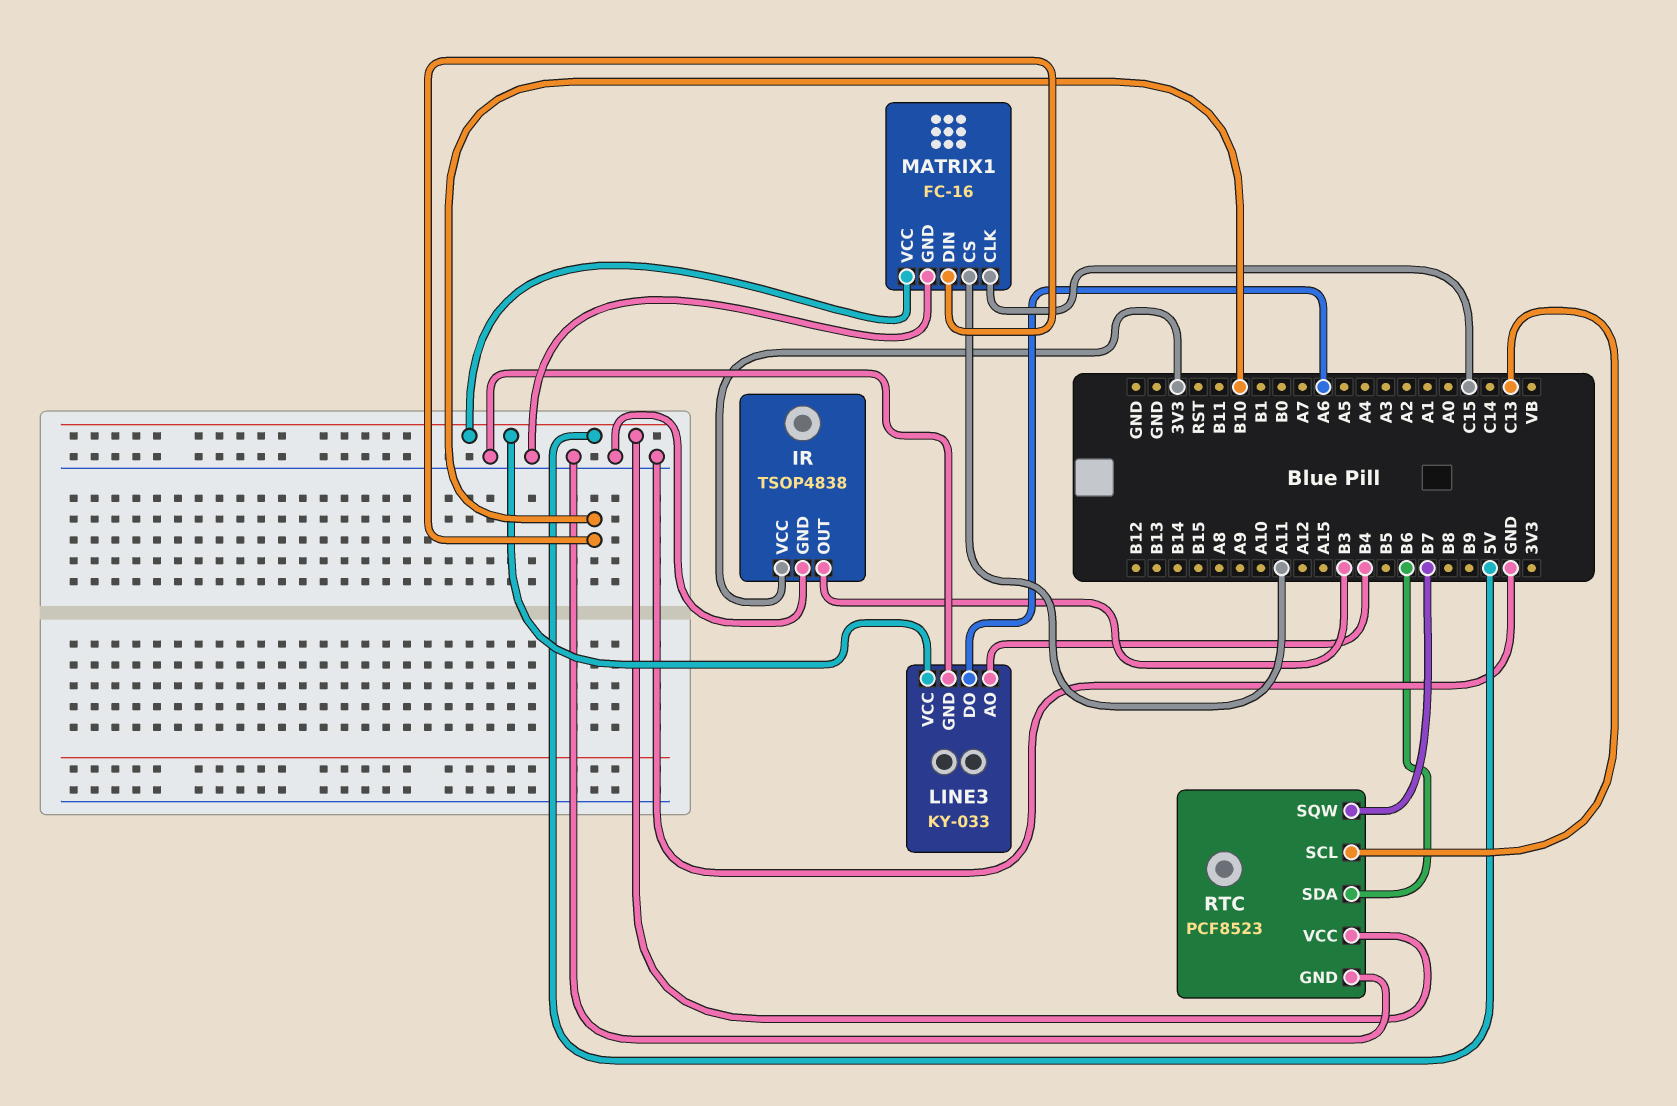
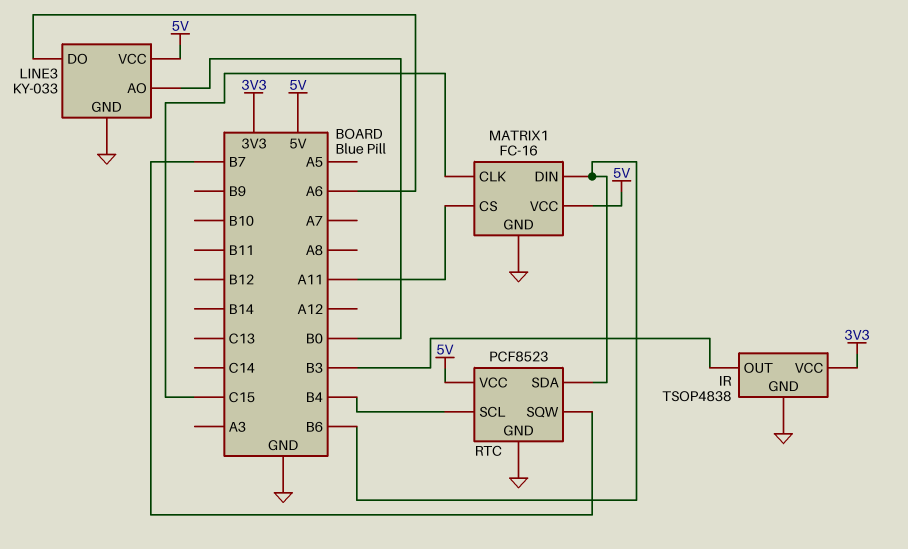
LINE3 pin AO: B4 -> B0
MATRIX1 pin DIN: B10 -> B6
RTC pin SCL: C13 -> B4

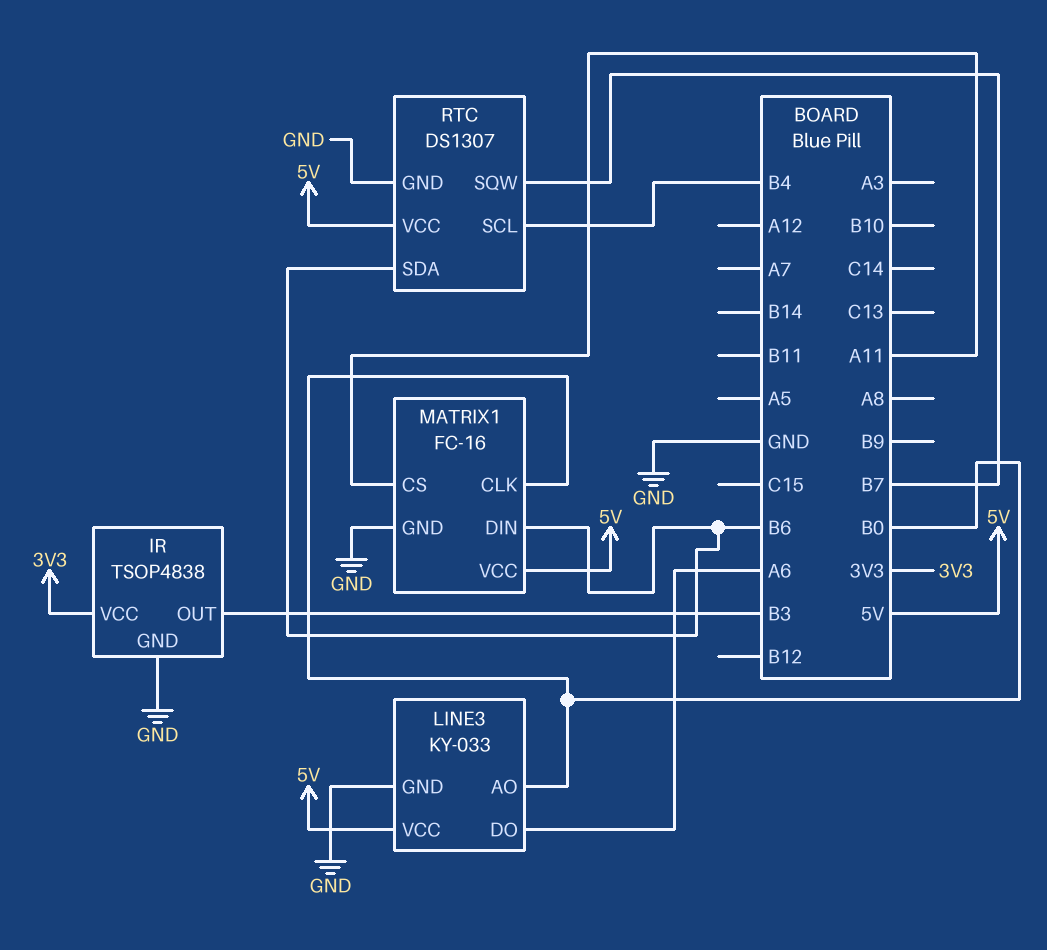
MATRIX1 pin CLK: C15 -> B0
RTC: PCF8523 -> DS1307

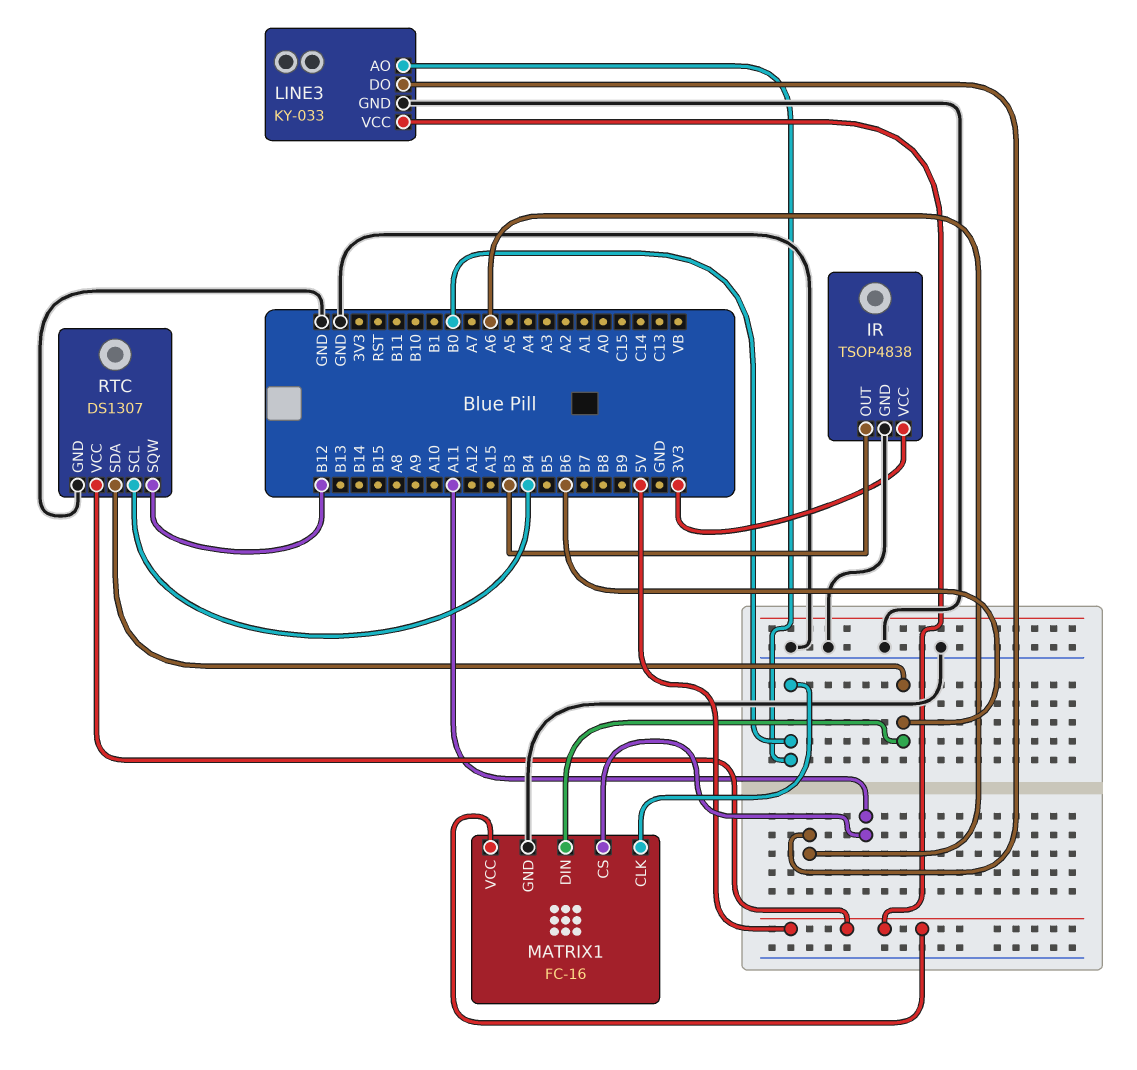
RTC pin SQW: B7 -> B12

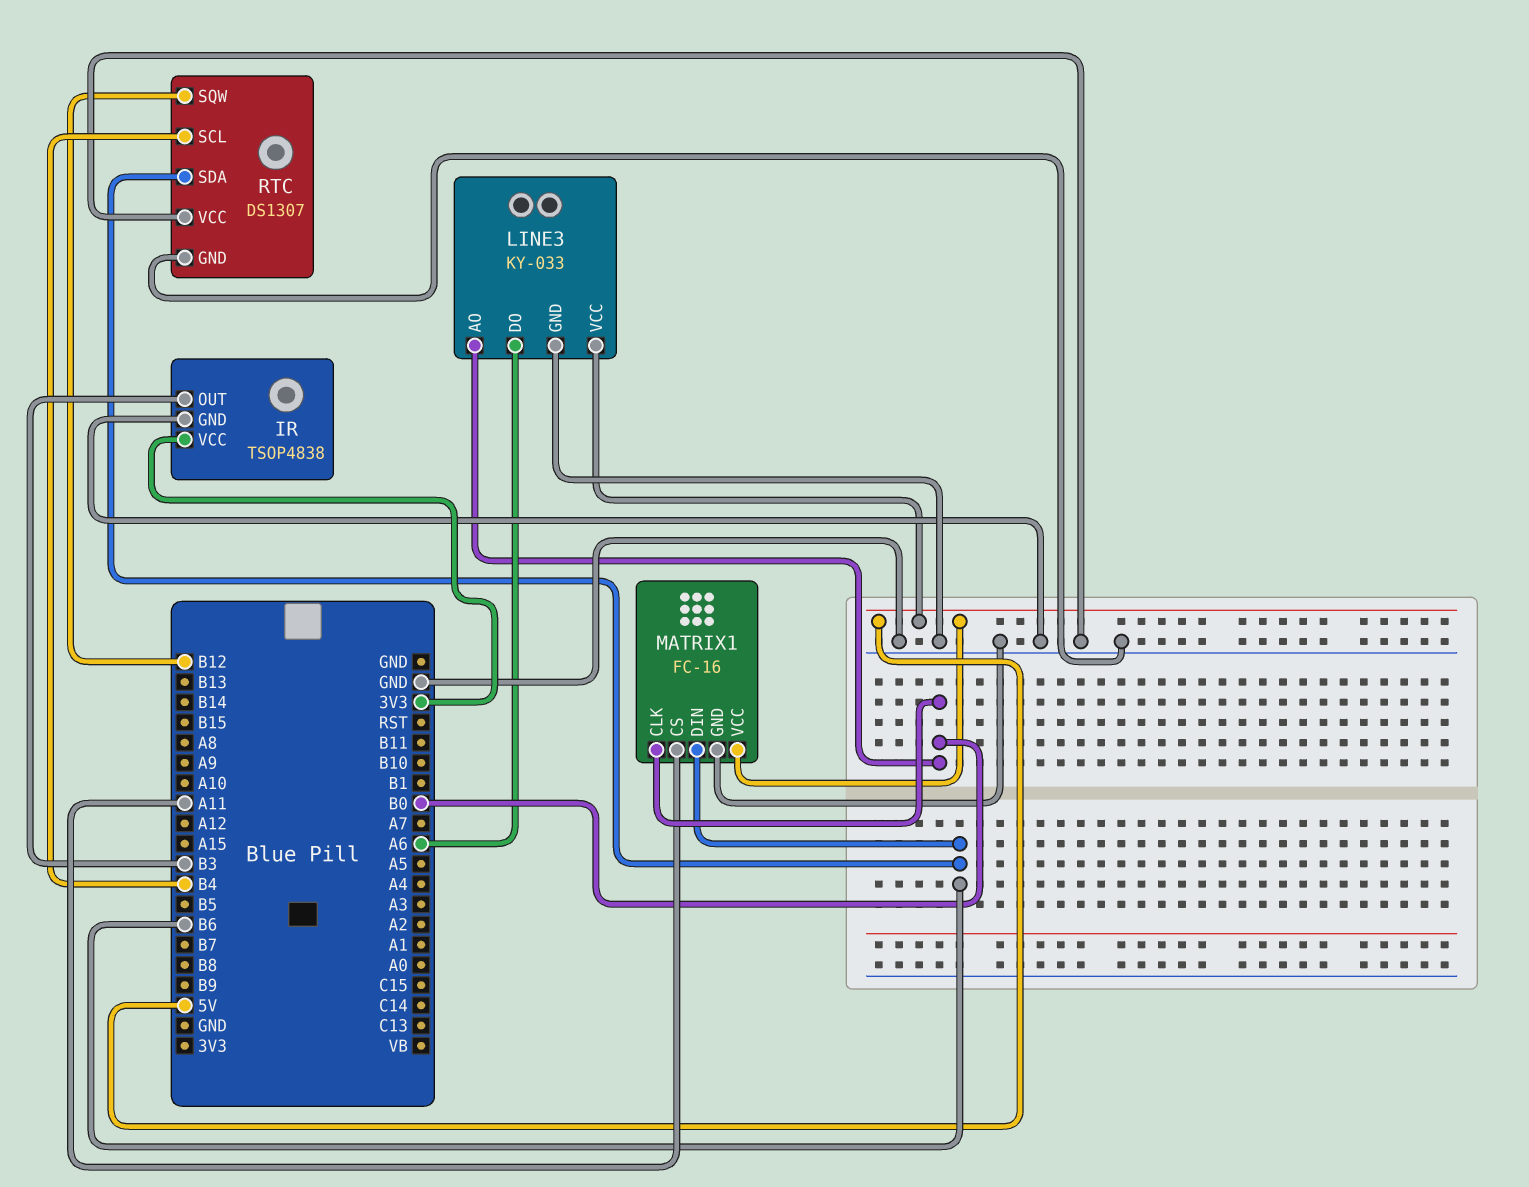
RTC pin VCC: 5V -> GND

